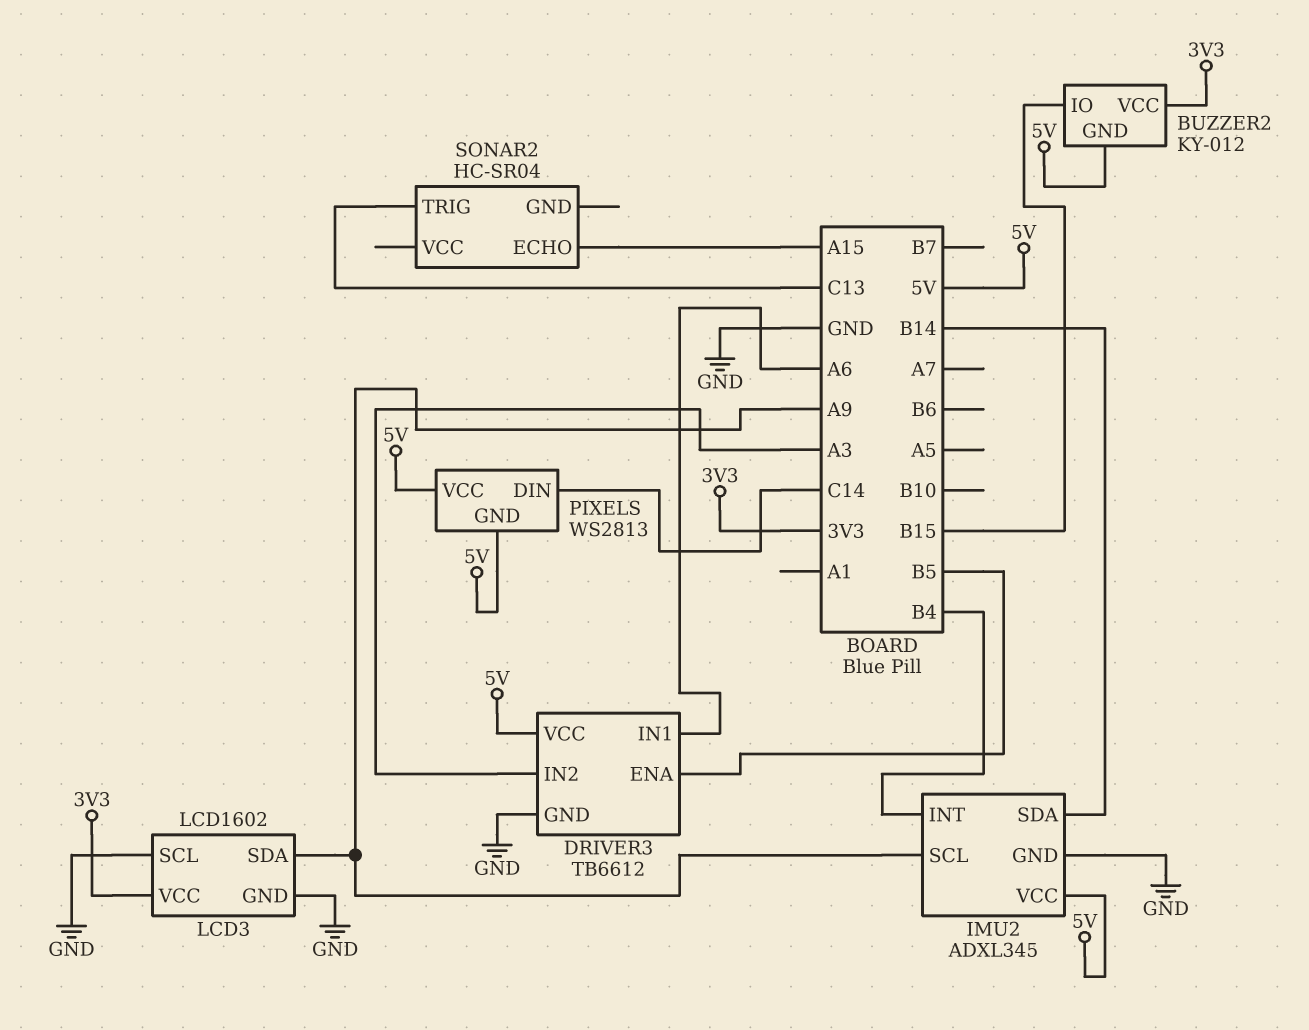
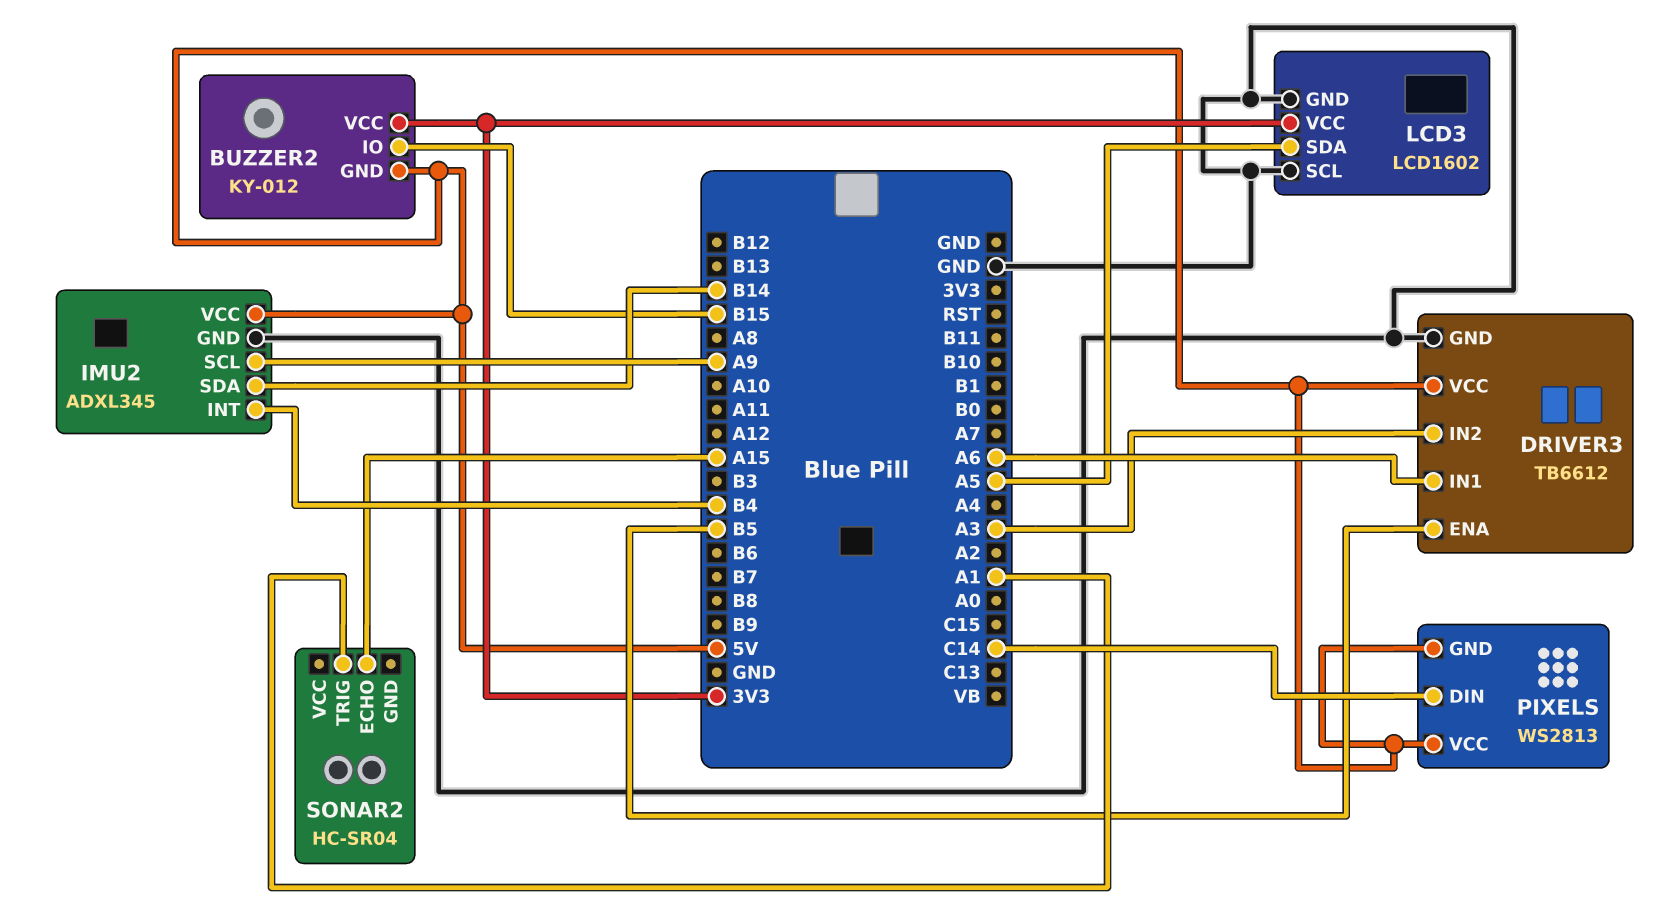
LCD3 pin SDA: A9 -> A5
SONAR2 pin TRIG: C13 -> A1

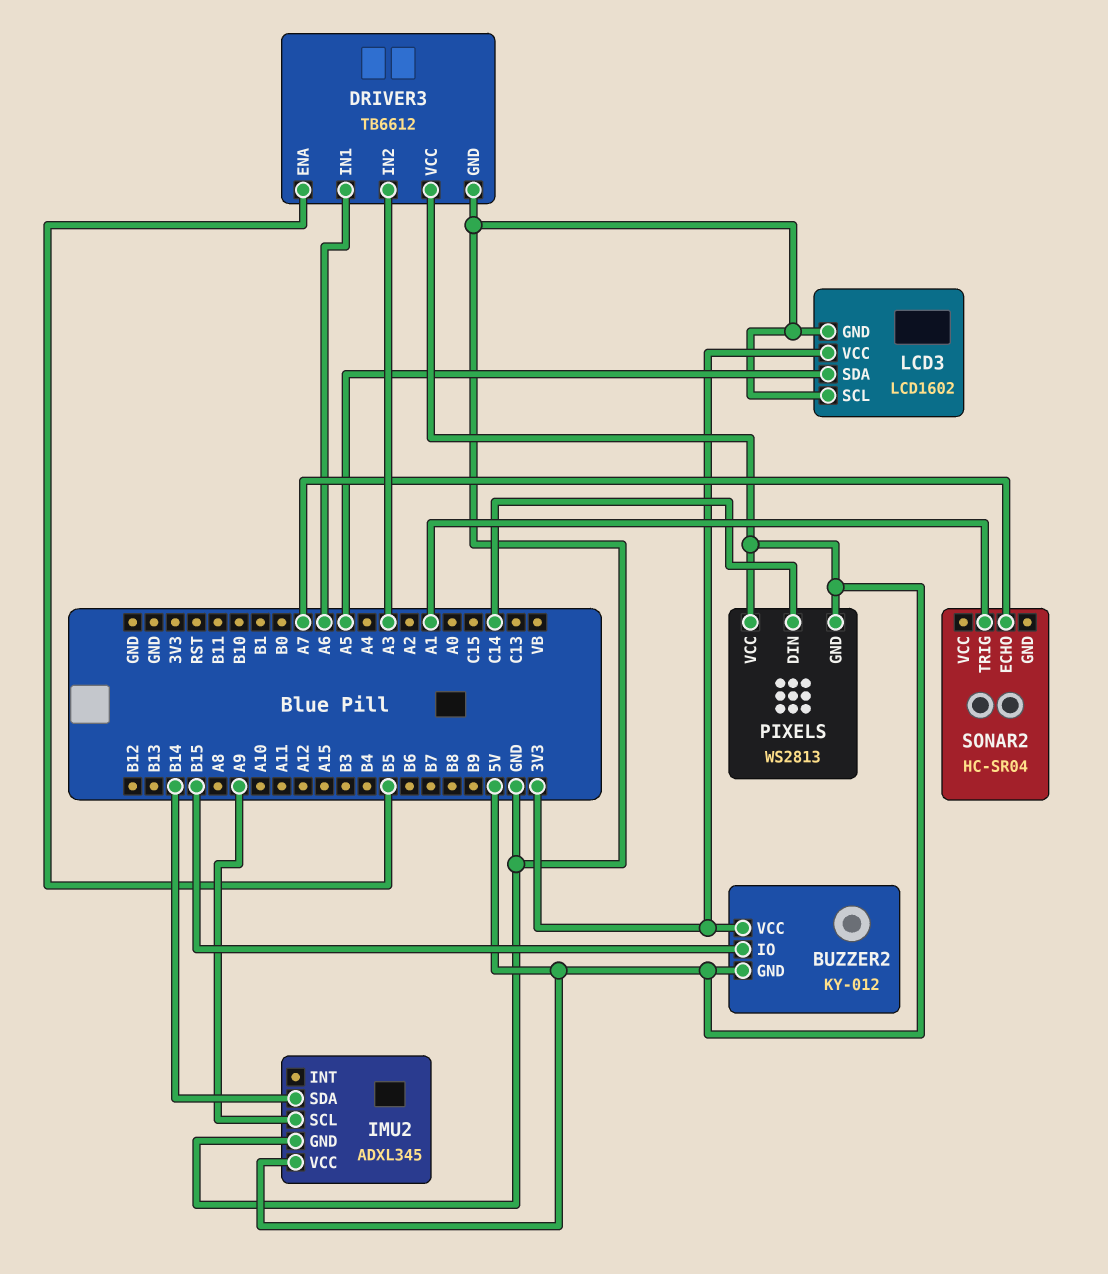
IMU2 pin INT: B4 -> none
SONAR2 pin ECHO: A15 -> A7

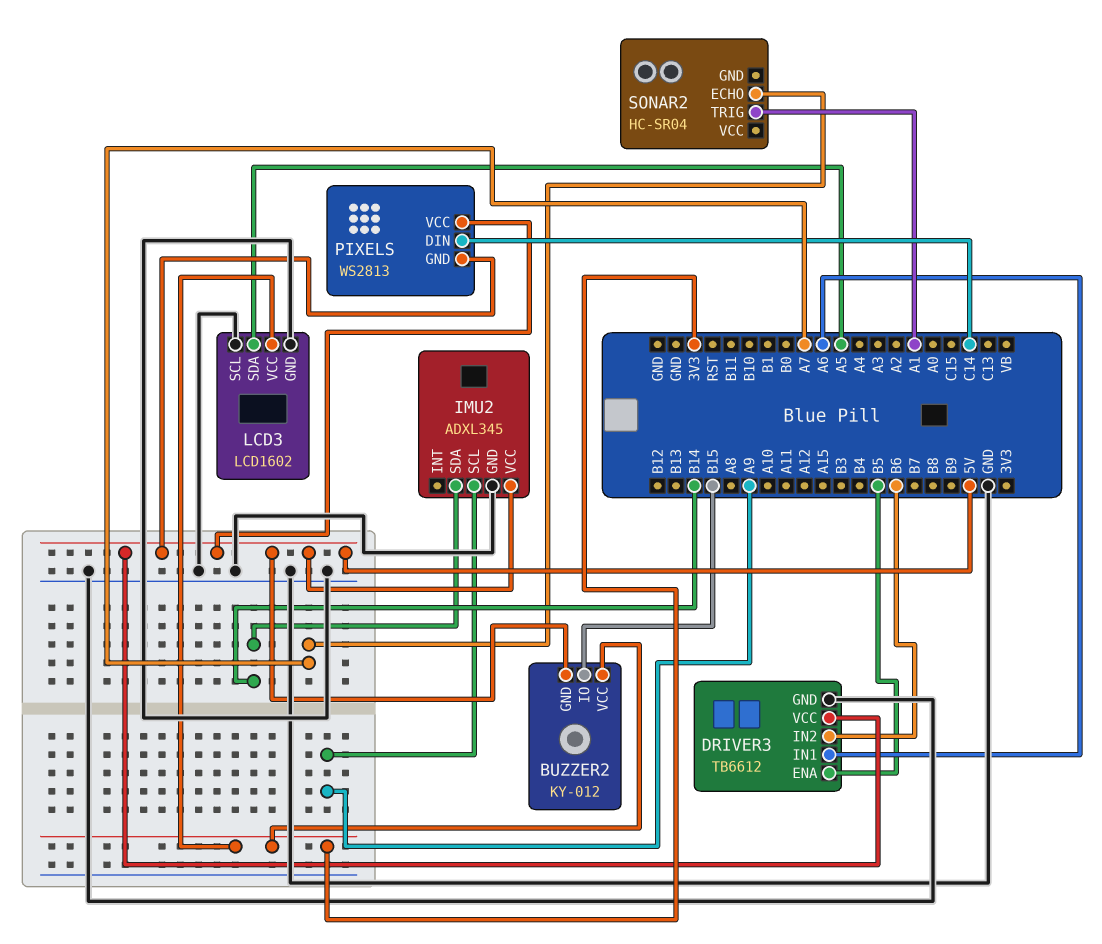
DRIVER3 pin IN2: A3 -> B6

